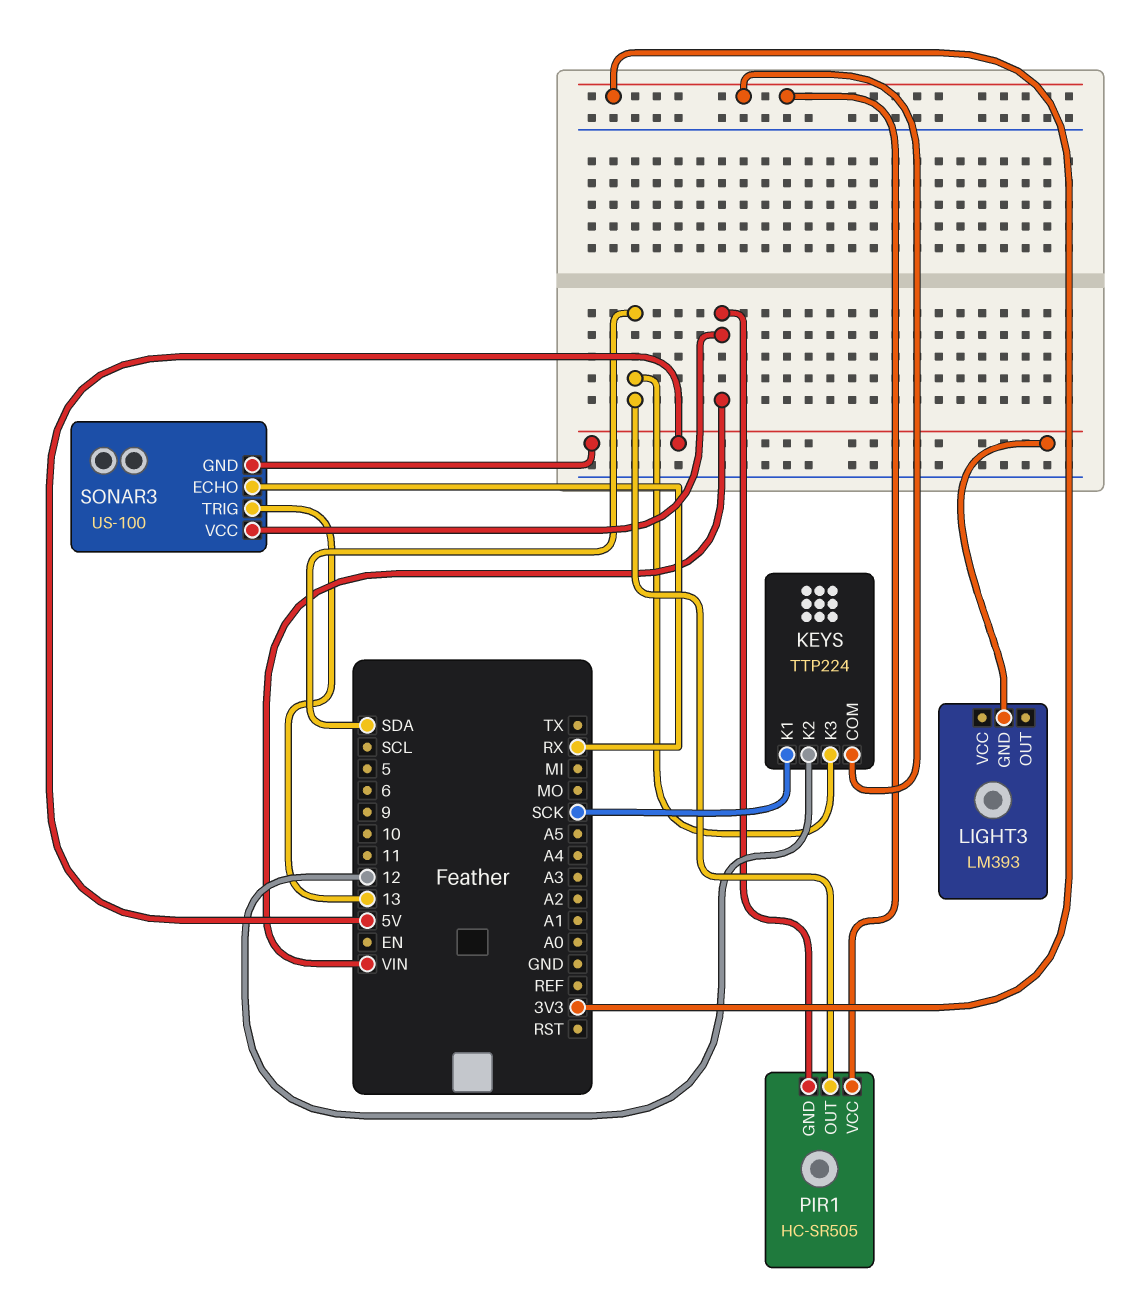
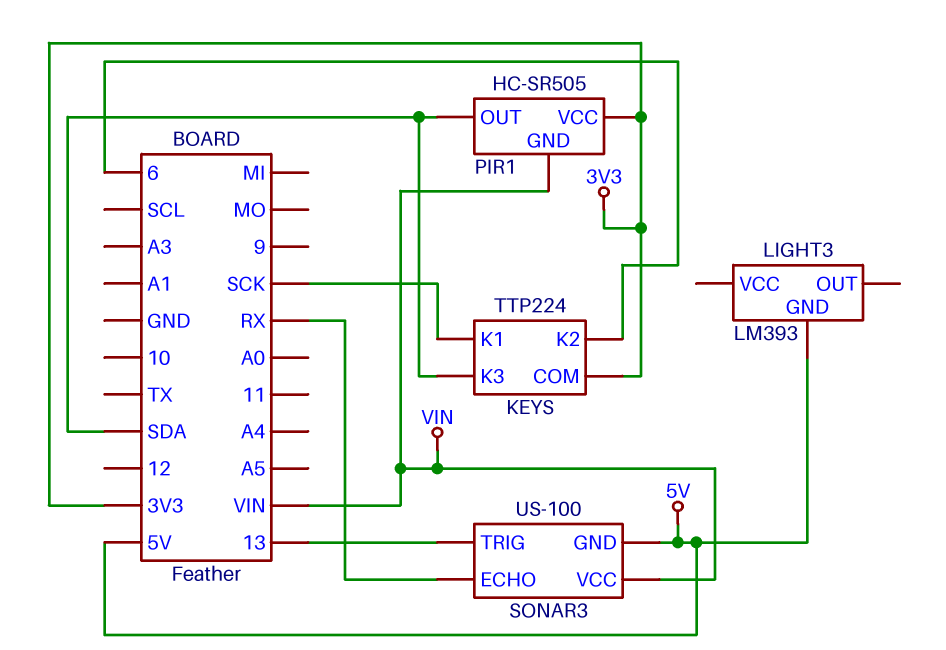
KEYS pin K2: 12 -> 6

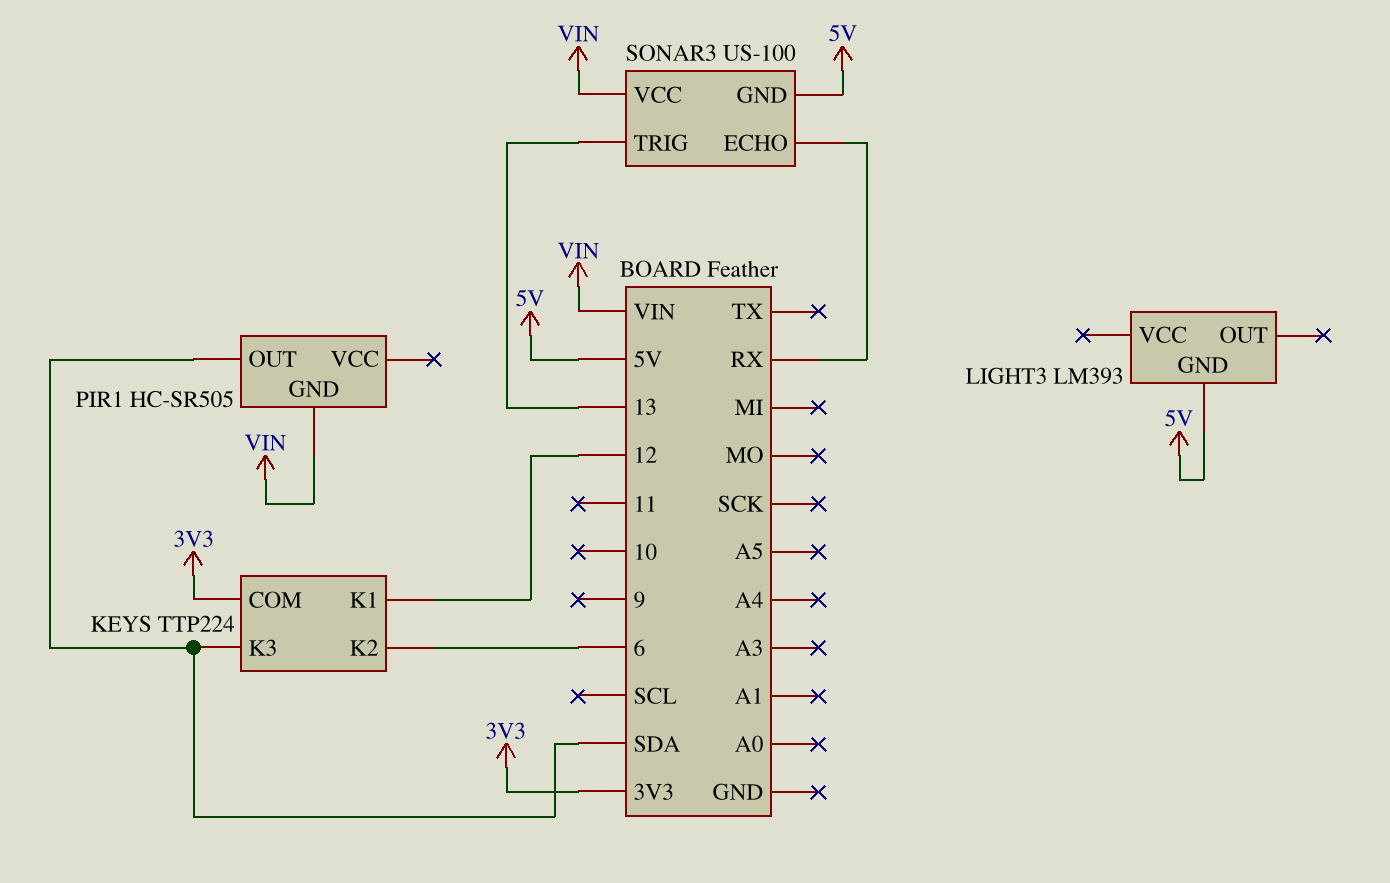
KEYS pin K1: SCK -> 12
PIR1 pin VCC: 3V3 -> none

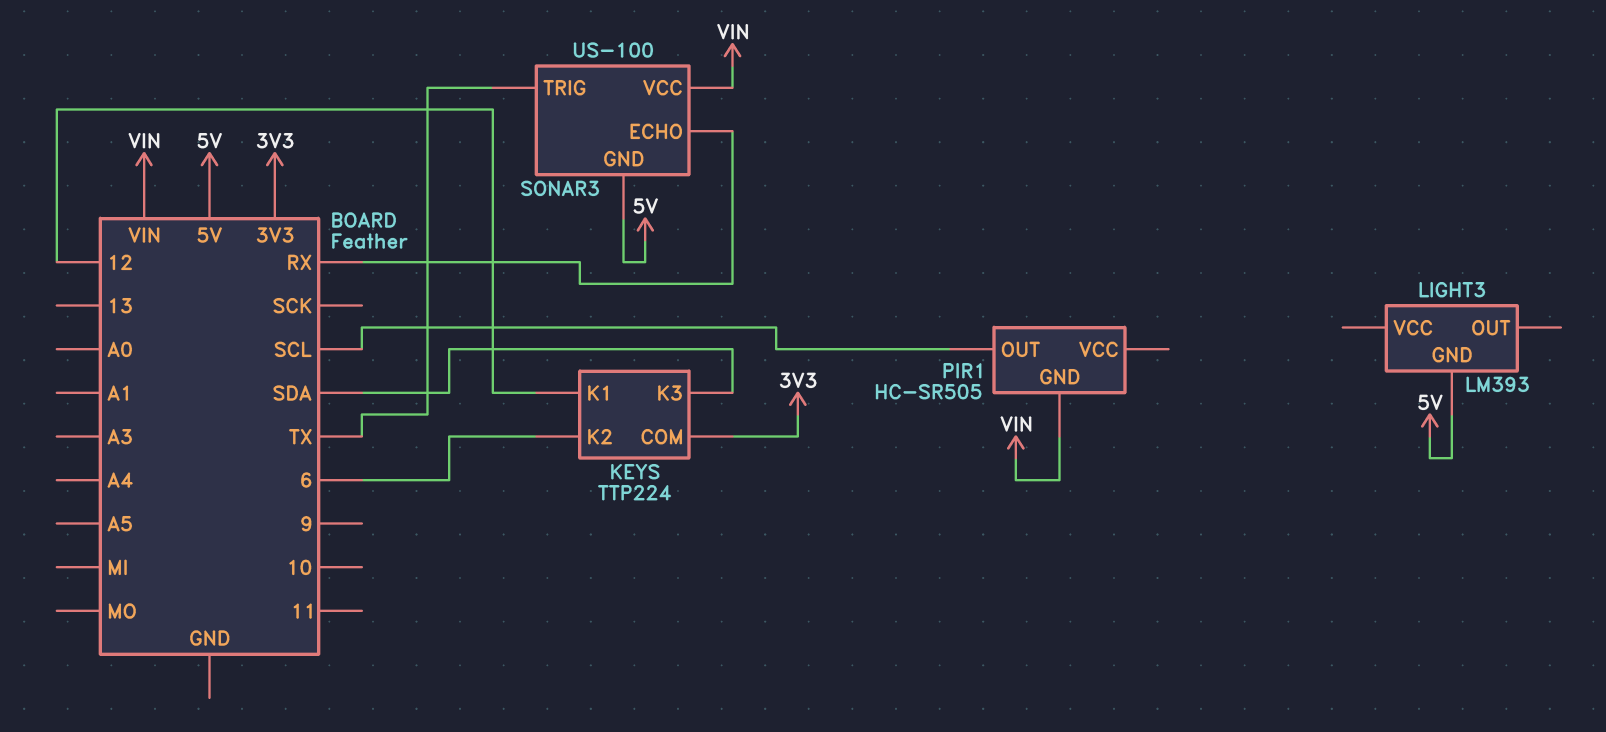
PIR1 pin OUT: SDA -> SCL
SONAR3 pin TRIG: 13 -> TX

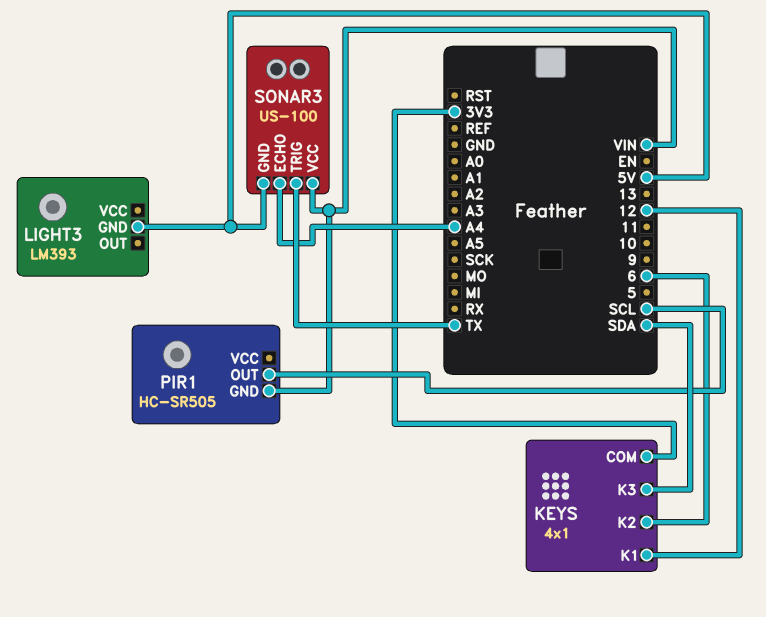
KEYS: TTP224 -> 4x1
SONAR3 pin ECHO: RX -> A4

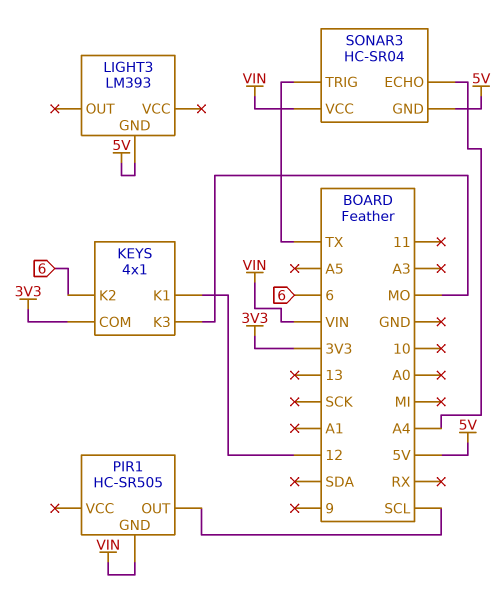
KEYS pin K3: SDA -> MO
SONAR3: US-100 -> HC-SR04

